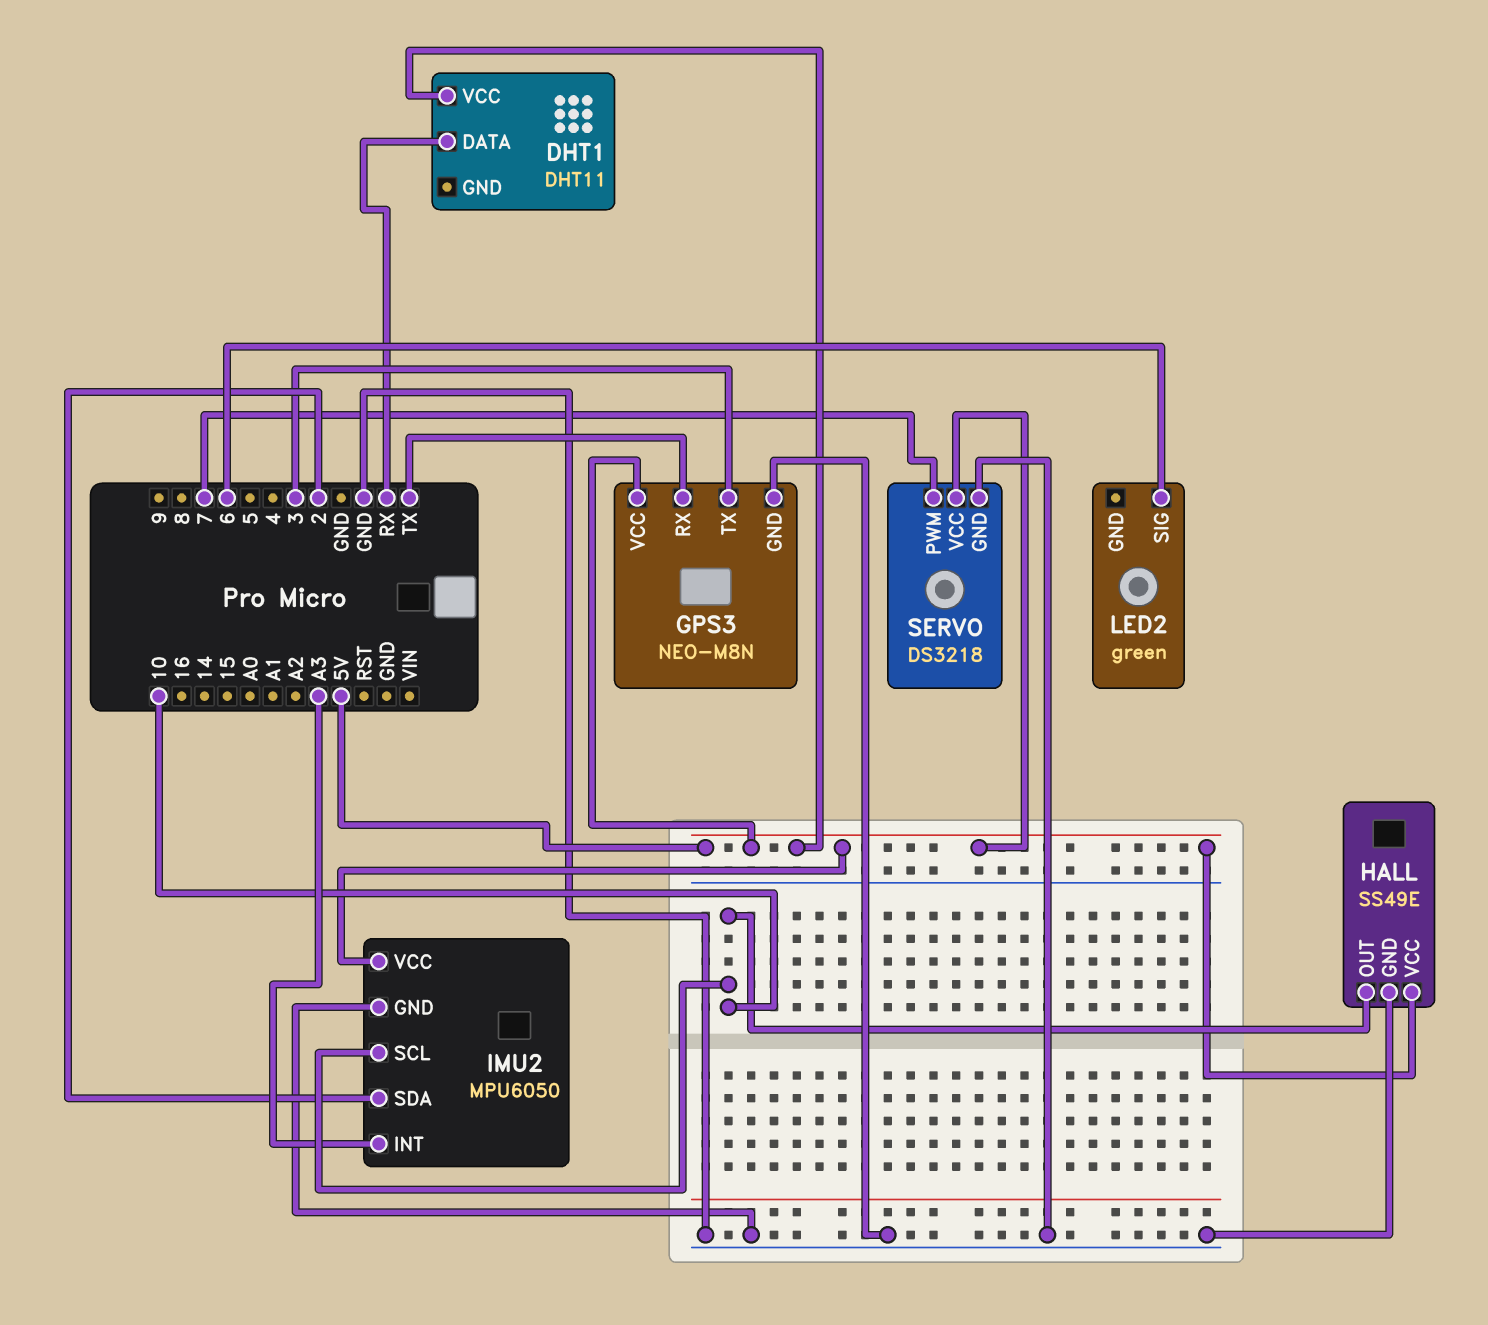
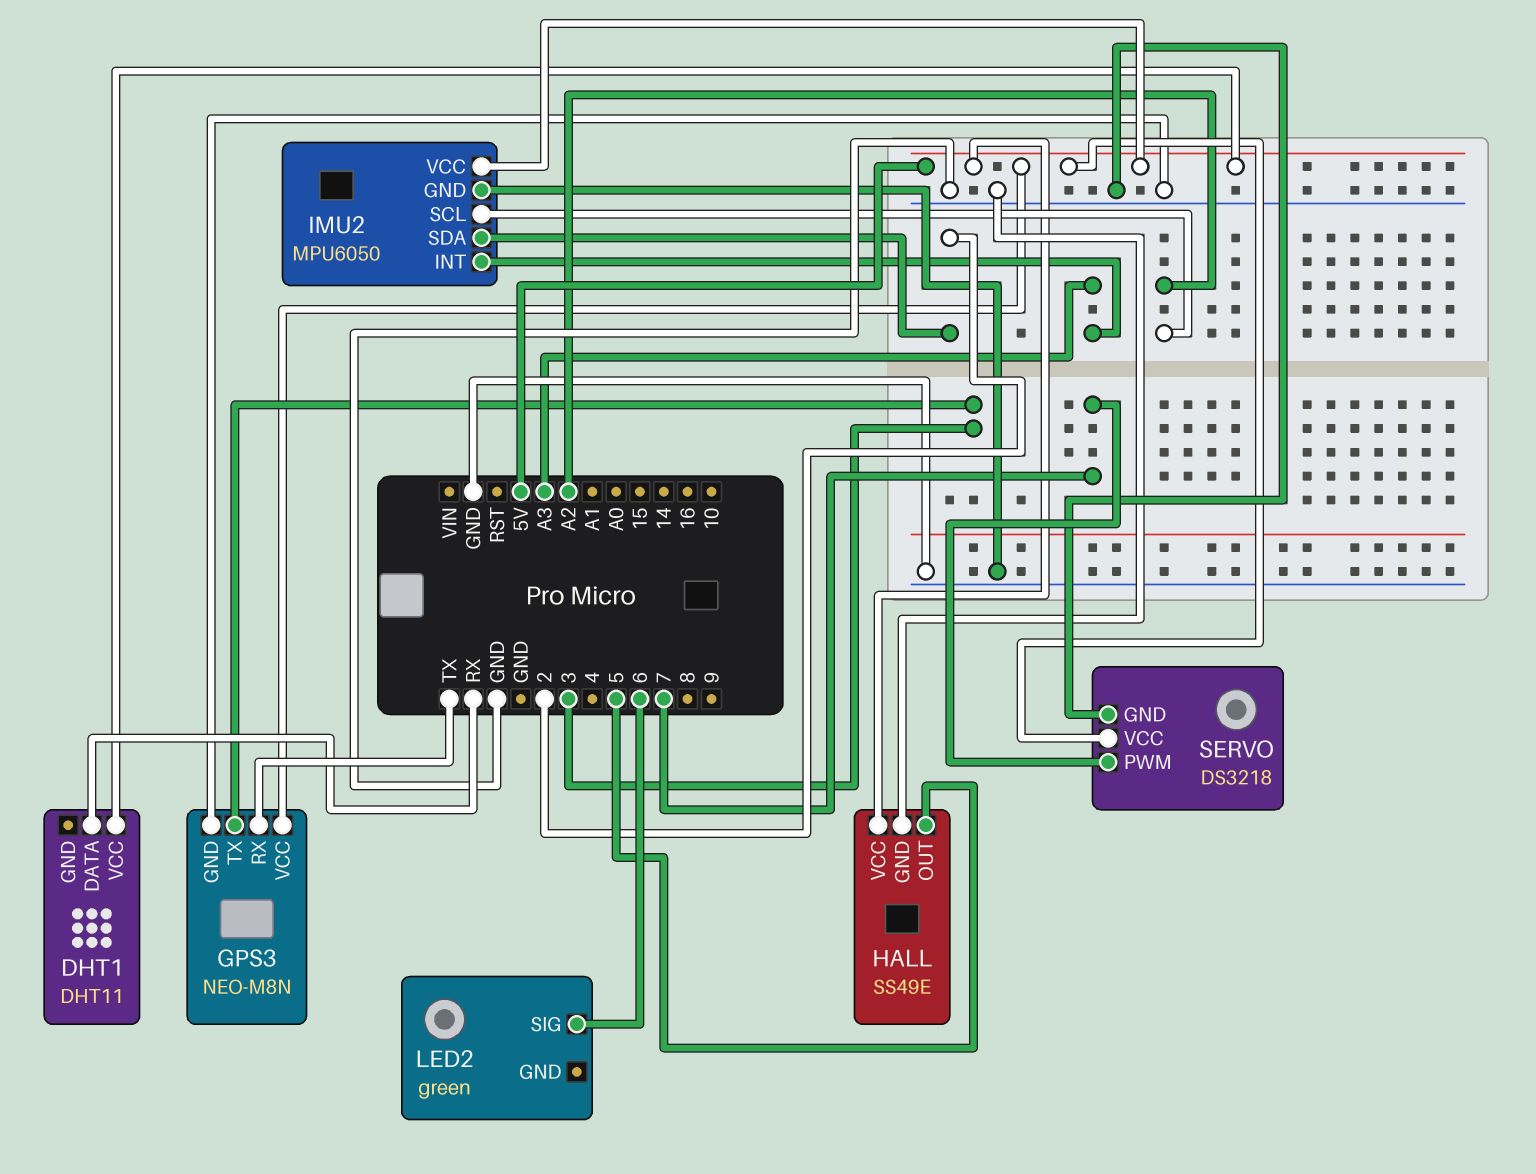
HALL pin OUT: 10 -> 5
IMU2 pin SCL: 10 -> A2

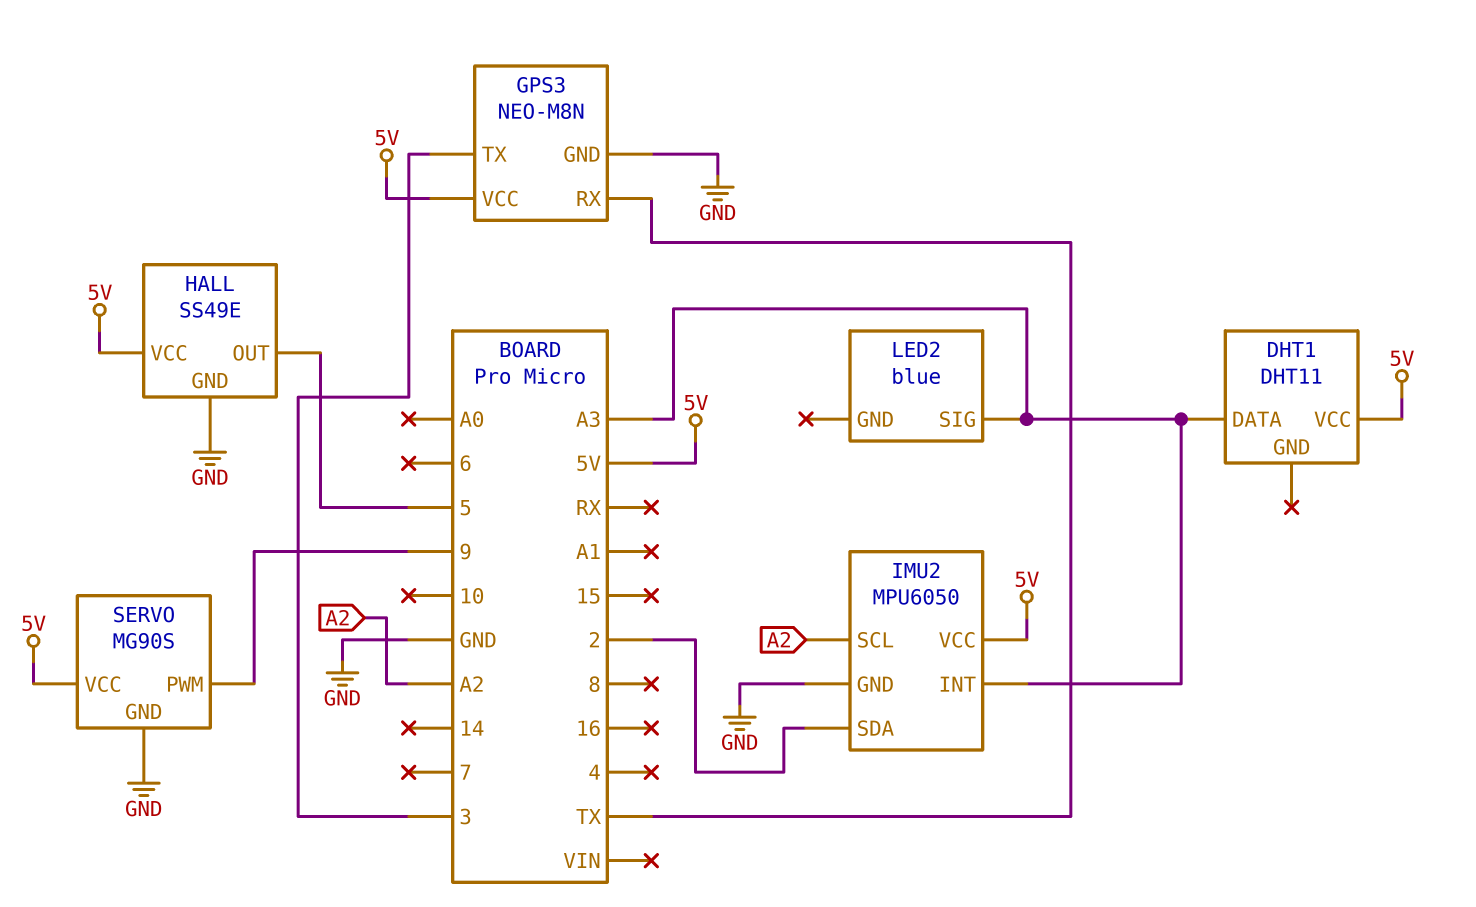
DHT1 pin DATA: RX -> A3
LED2: green -> blue
LED2 pin SIG: 6 -> A3
SERVO: DS3218 -> MG90S
SERVO pin PWM: 7 -> 9

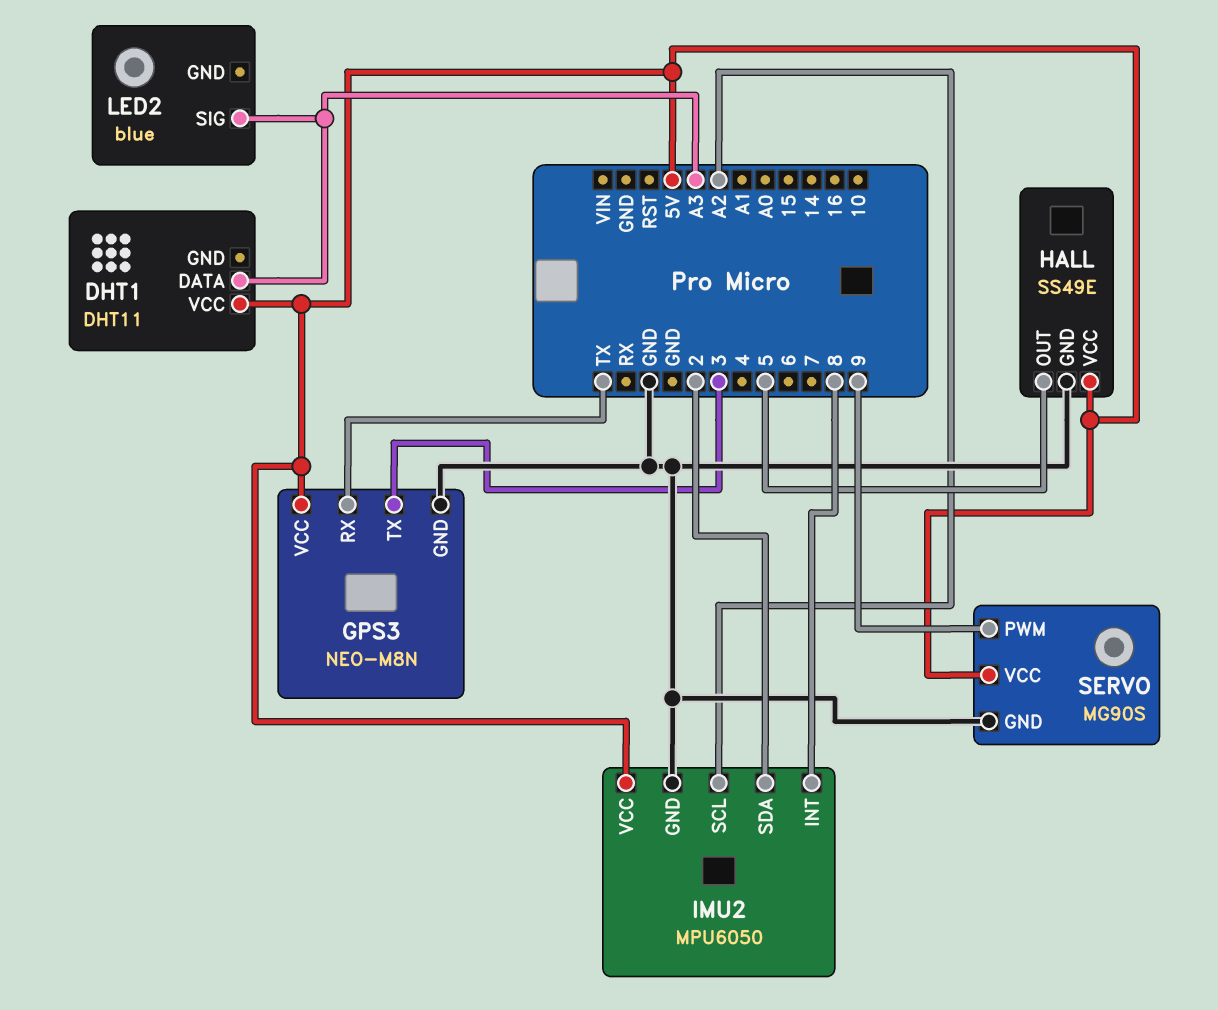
IMU2 pin INT: A3 -> 8

